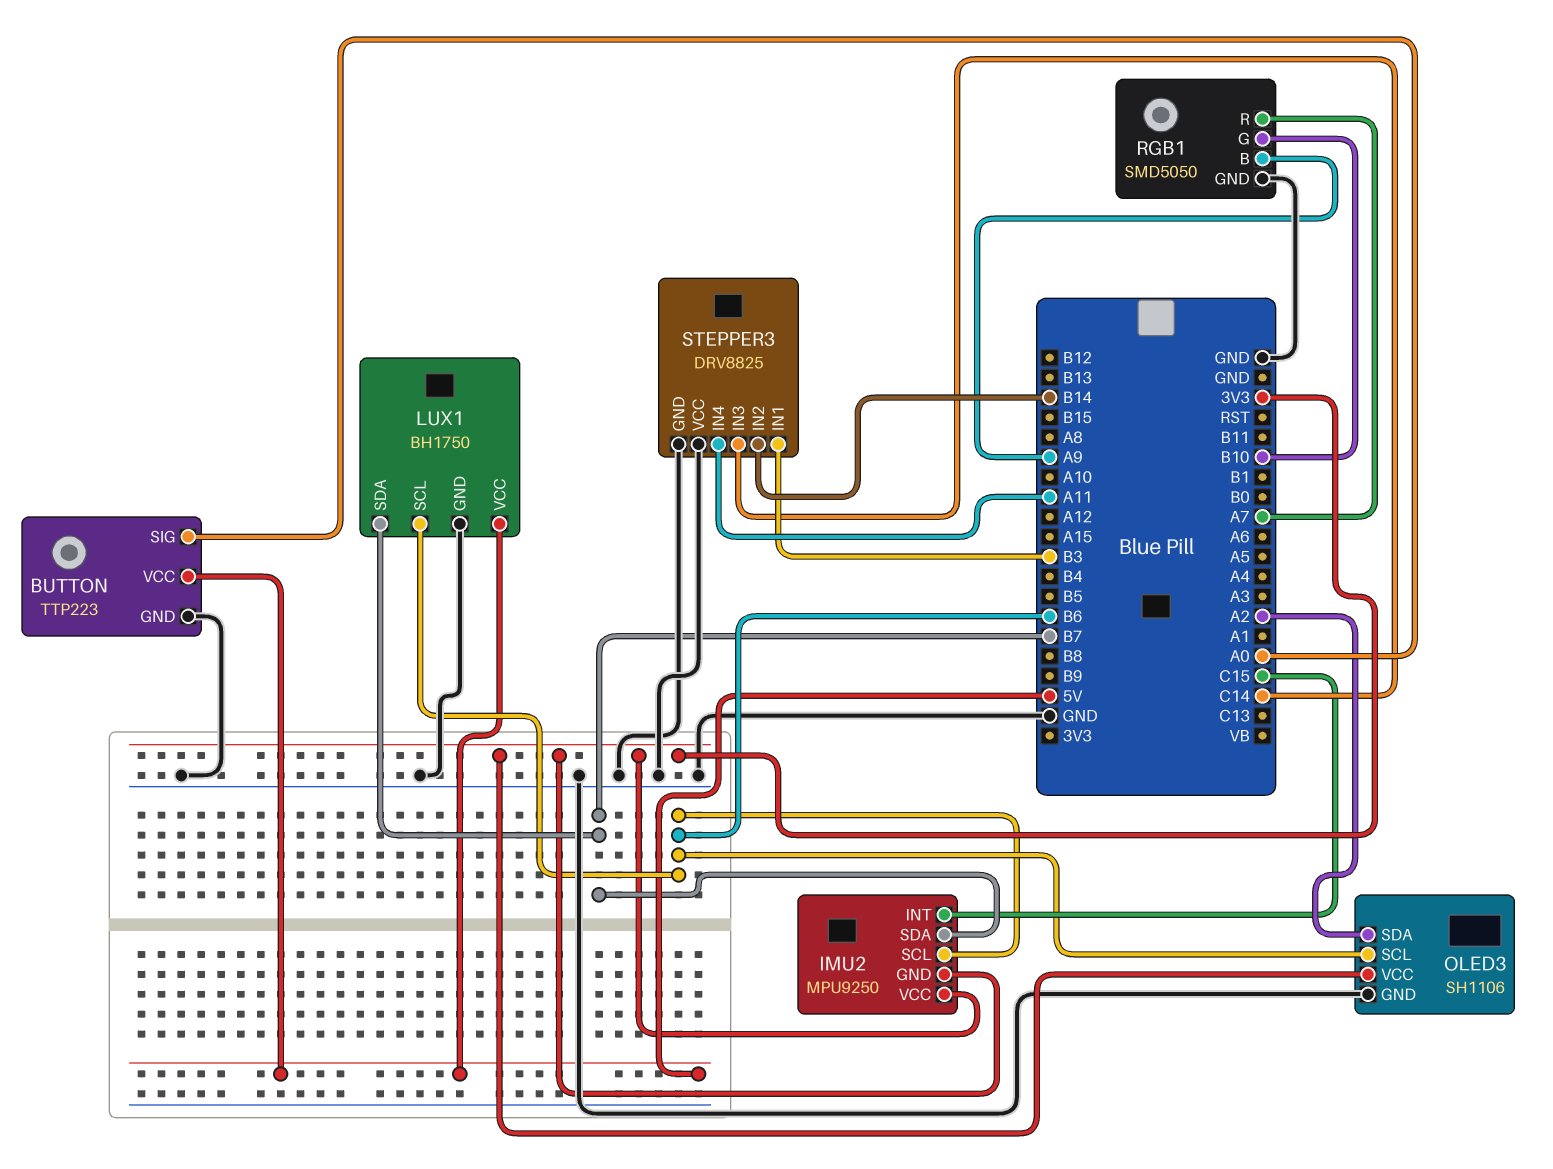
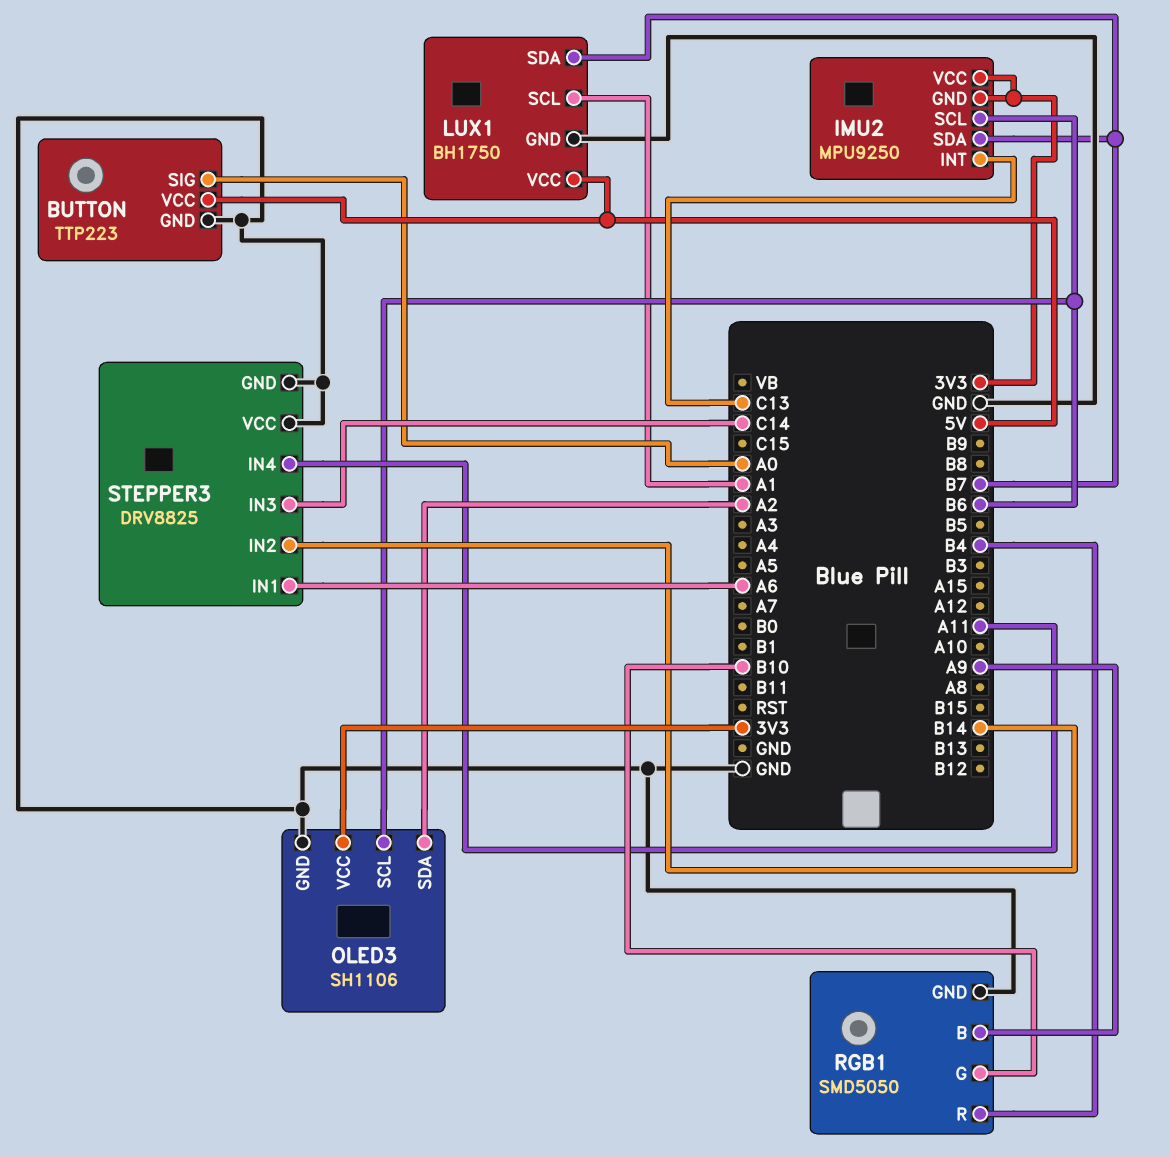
IMU2 pin INT: C15 -> C13
LUX1 pin SCL: B6 -> A1
RGB1 pin R: A7 -> B4
STEPPER3 pin IN1: B3 -> A6

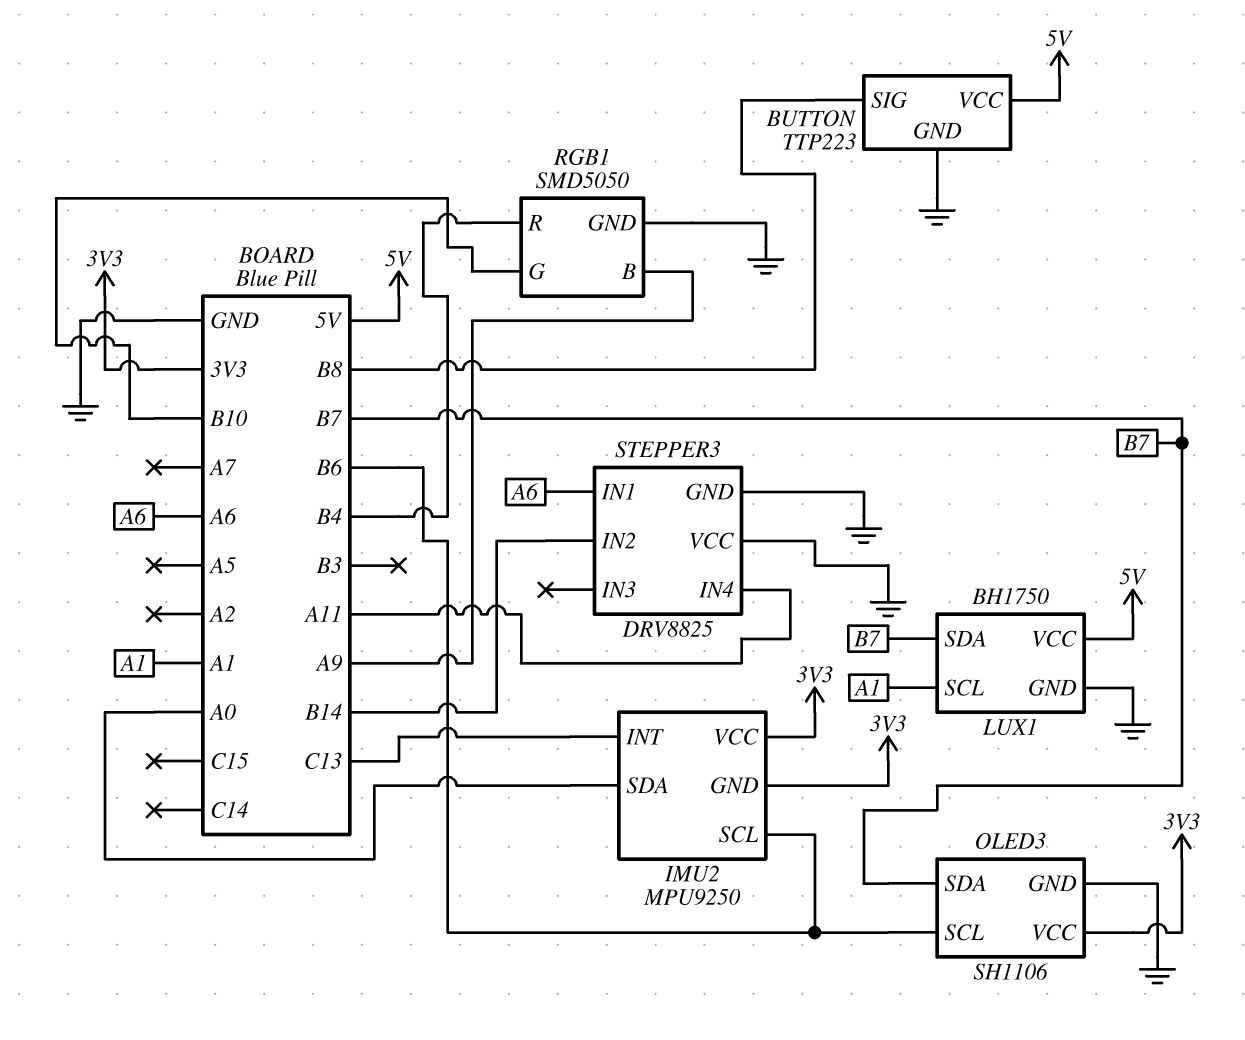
BUTTON pin SIG: A0 -> B8
IMU2 pin SDA: B7 -> A0
OLED3 pin SDA: A2 -> B7
STEPPER3 pin IN3: C14 -> none

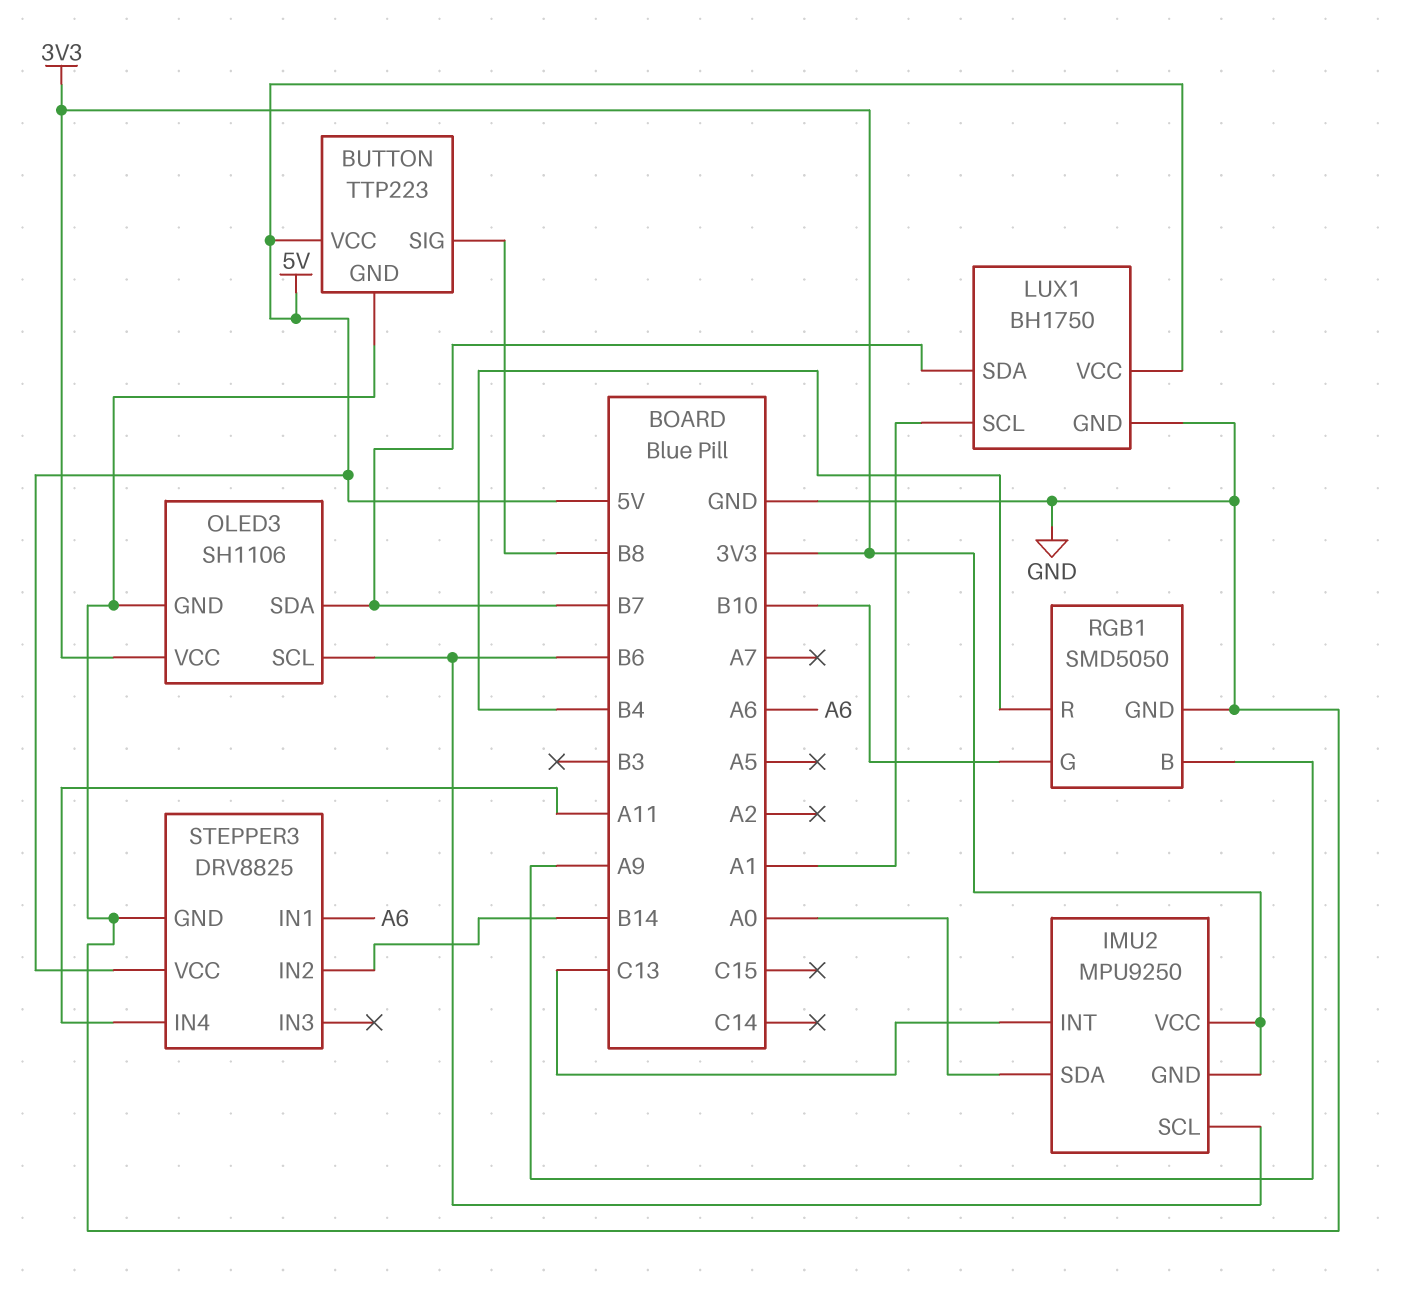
STEPPER3 pin VCC: GND -> 5V

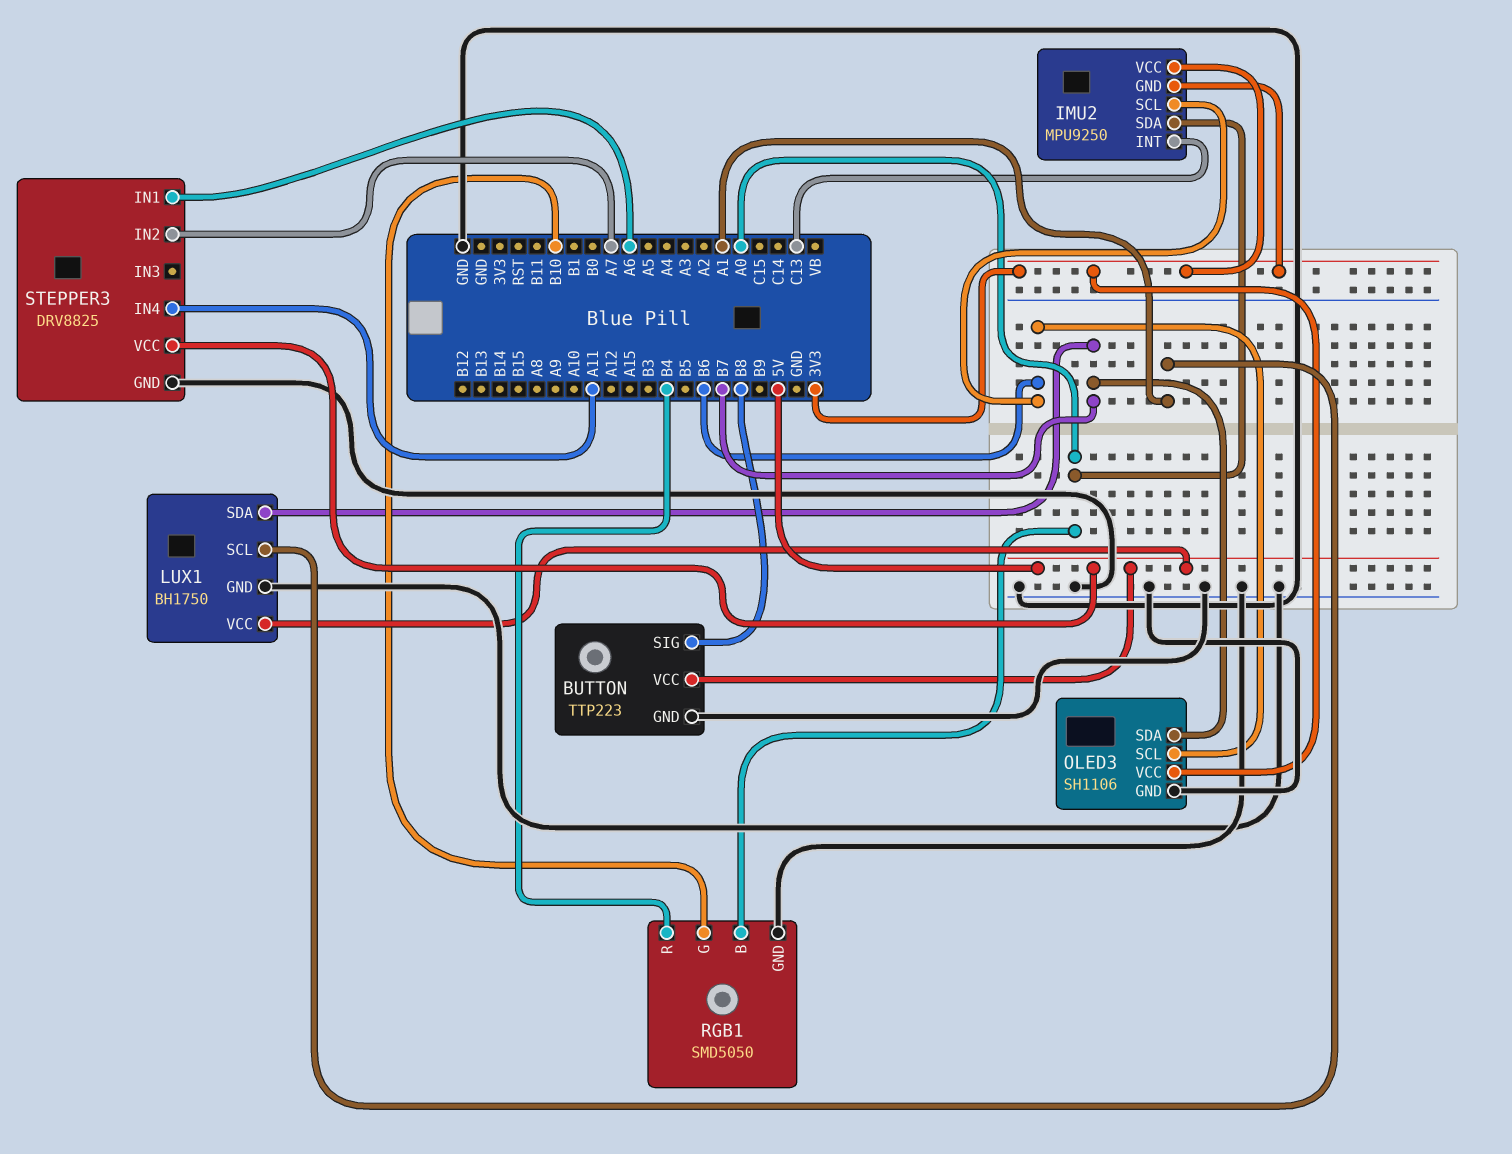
RGB1 pin B: A9 -> A0
STEPPER3 pin IN2: B14 -> A7

